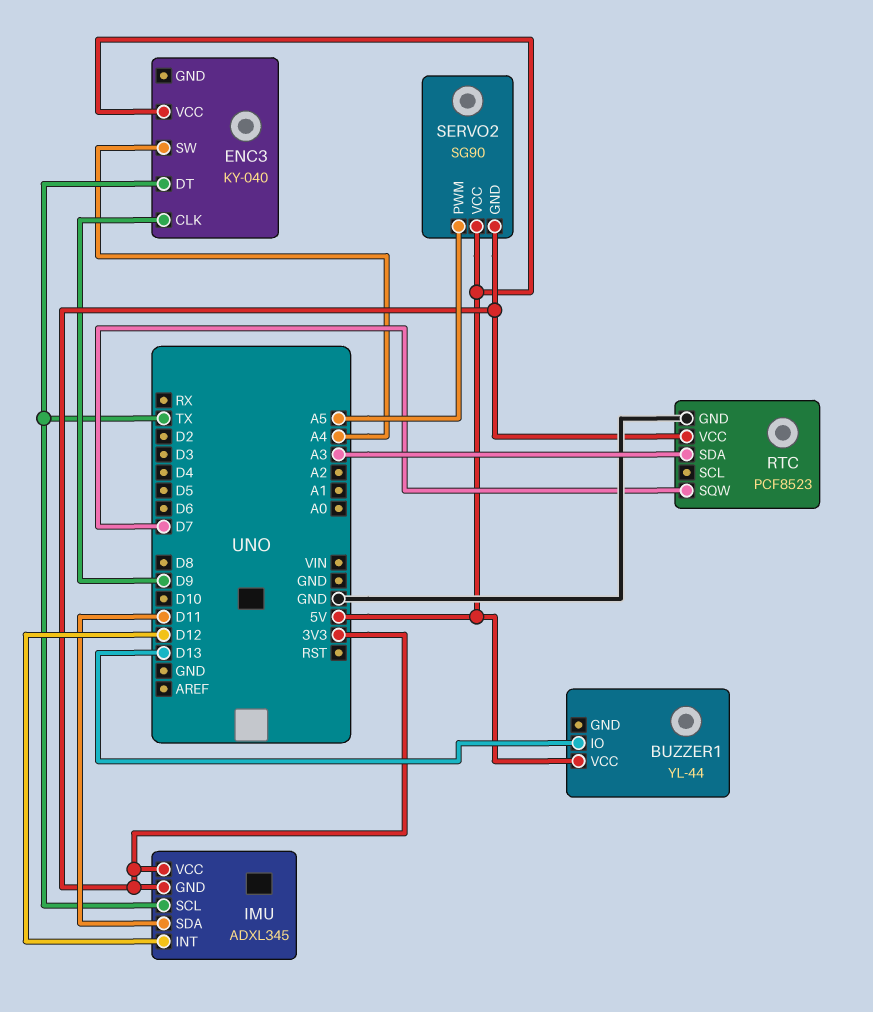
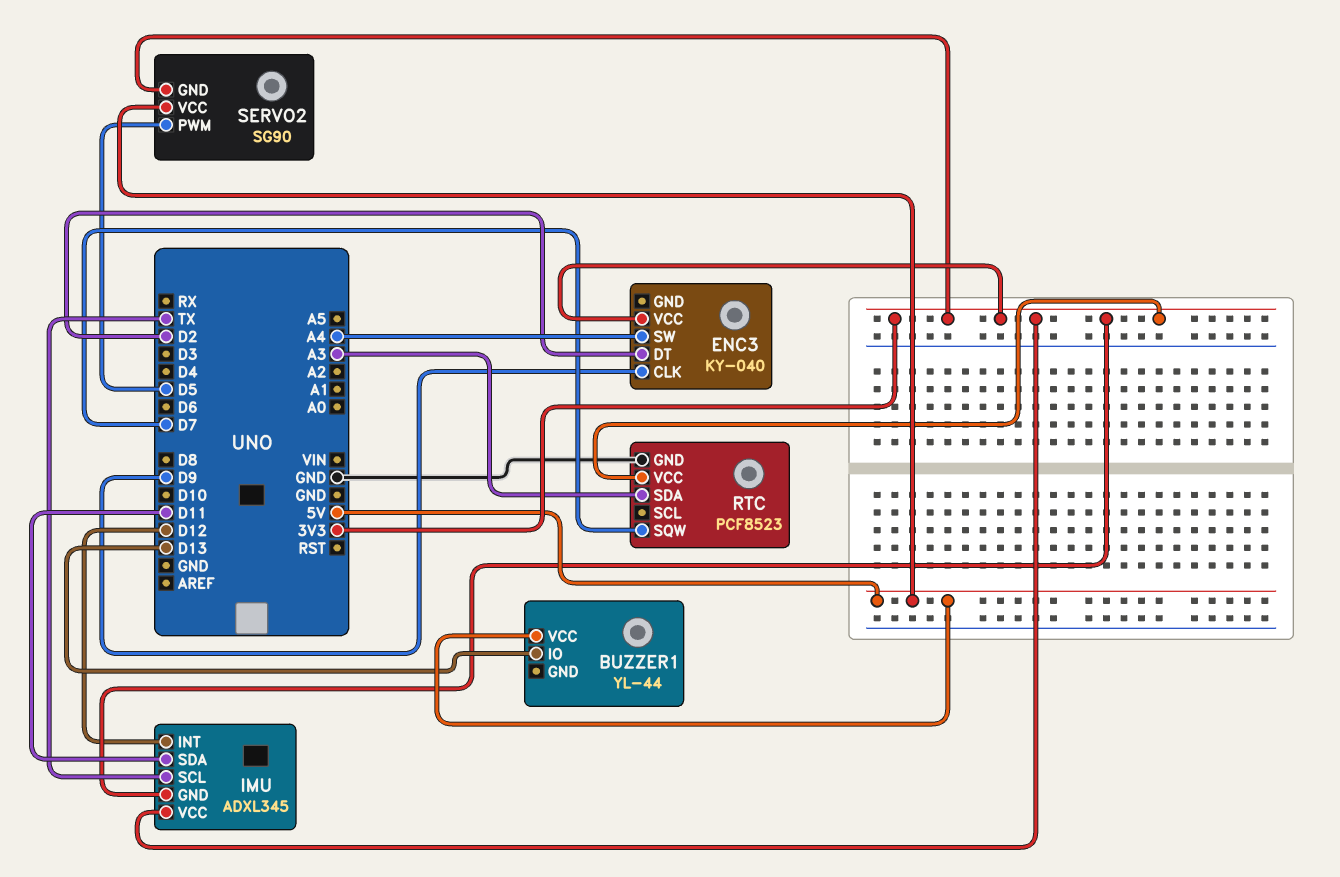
ENC3 pin DT: TX -> D2
ENC3 pin VCC: 5V -> 3V3
SERVO2 pin PWM: A5 -> D5

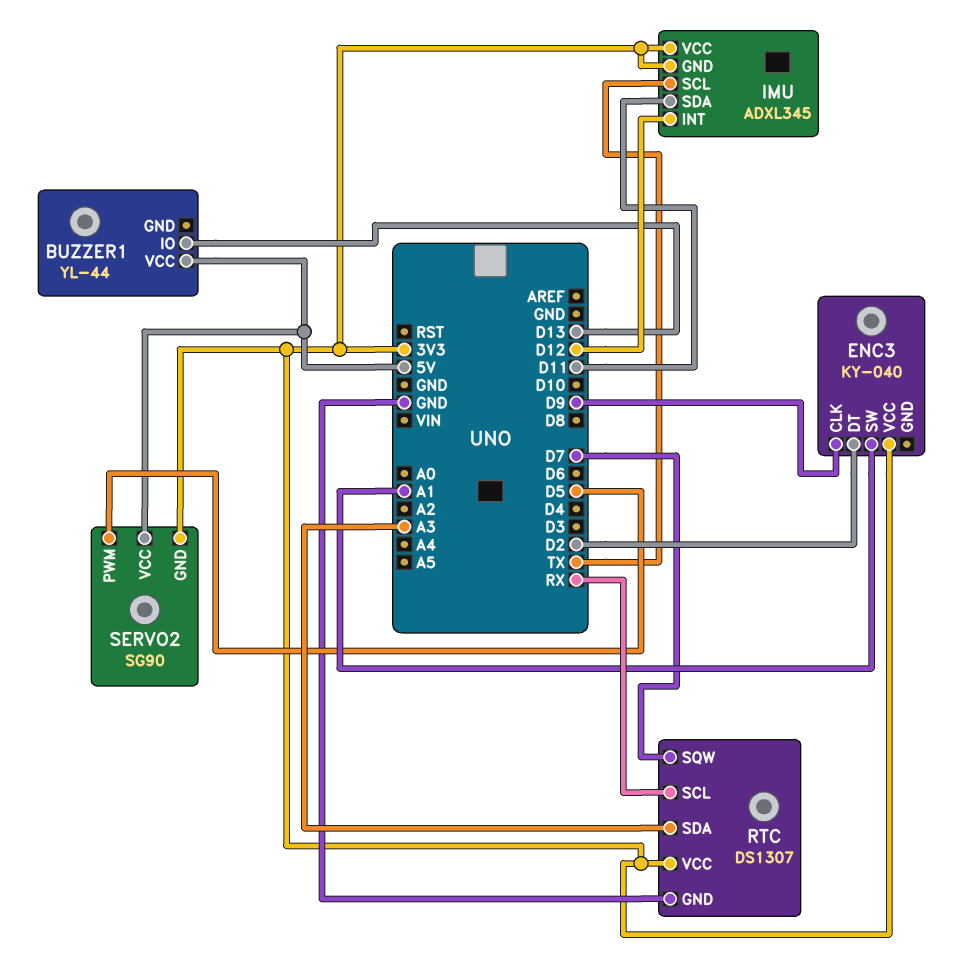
ENC3 pin SW: A4 -> A1
RTC: PCF8523 -> DS1307
RTC pin SCL: none -> RX

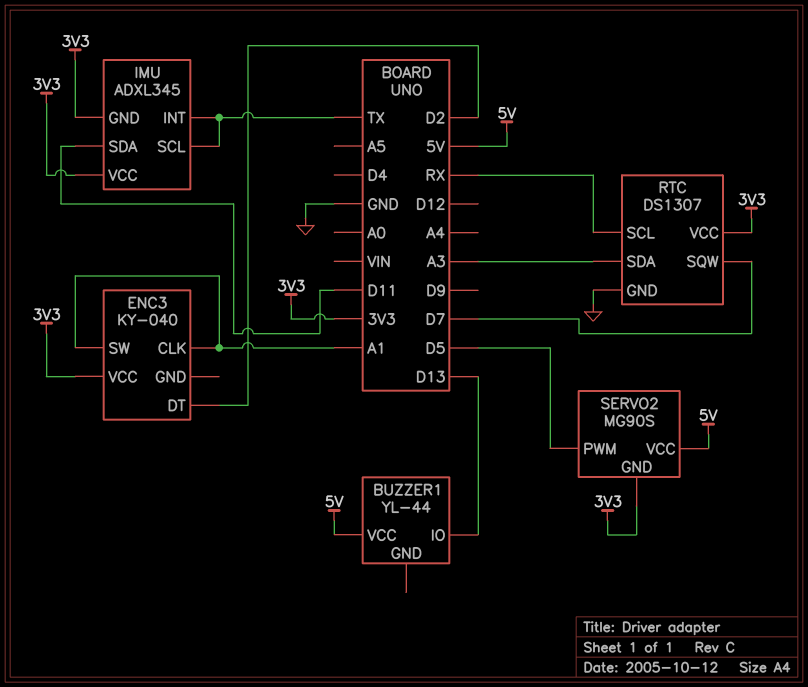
ENC3 pin CLK: D9 -> A1
IMU pin INT: D12 -> TX
SERVO2: SG90 -> MG90S

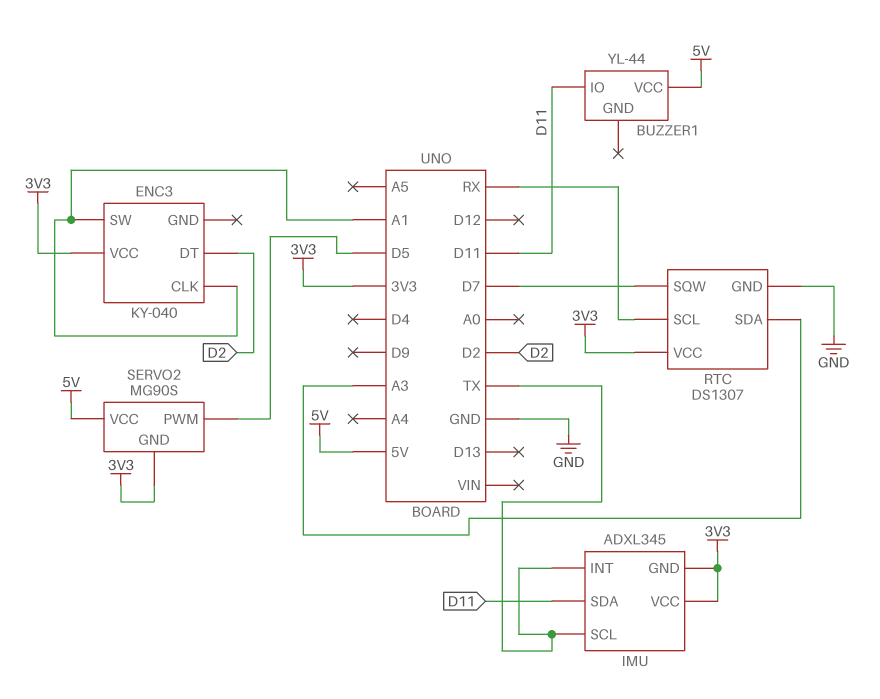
BUZZER1 pin IO: D13 -> D11

